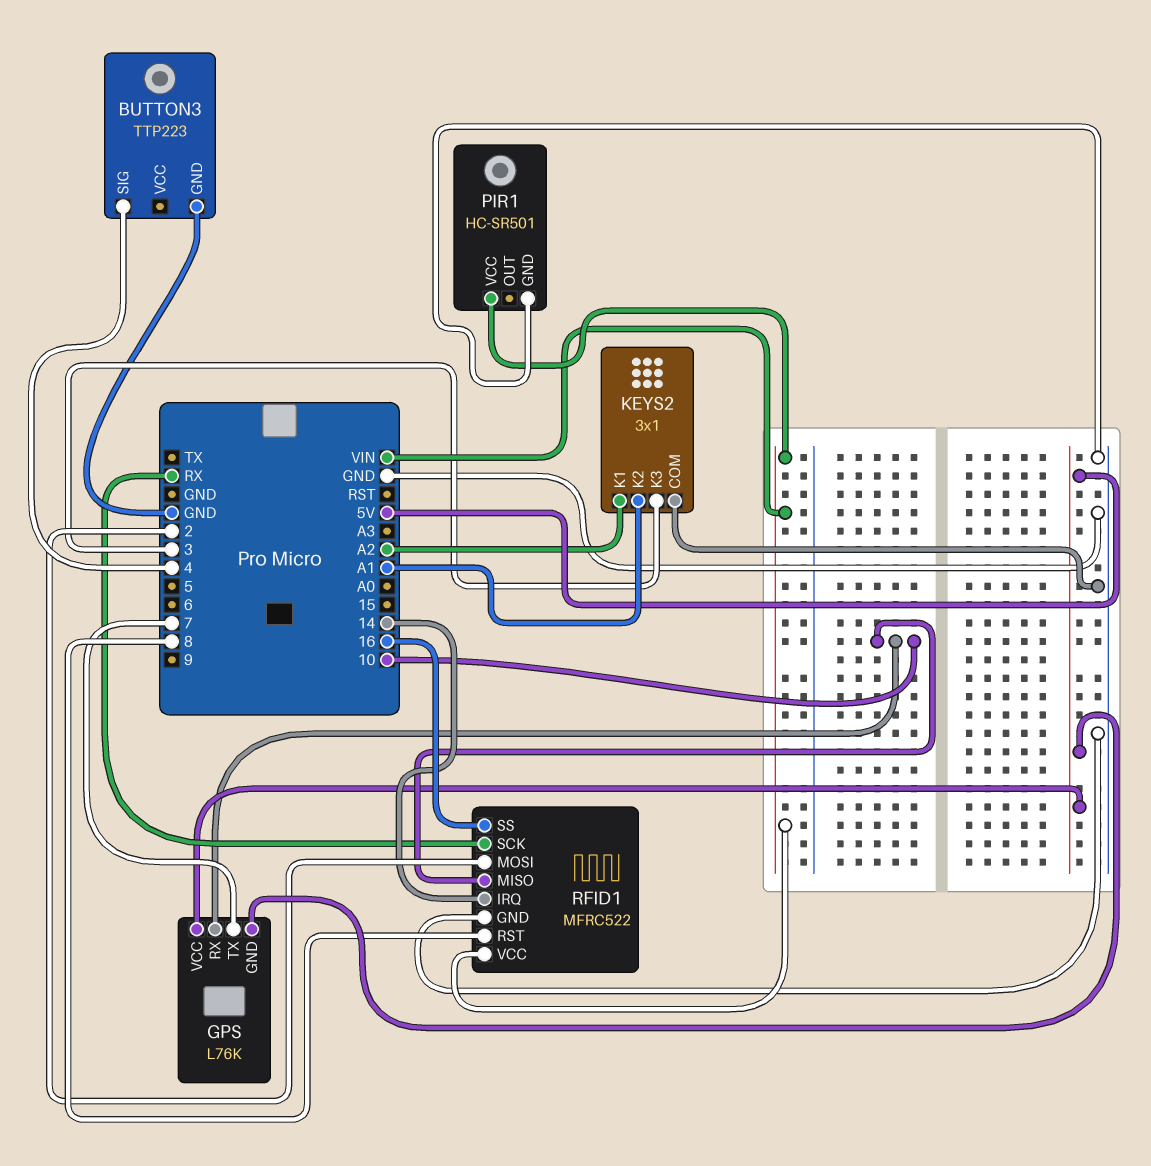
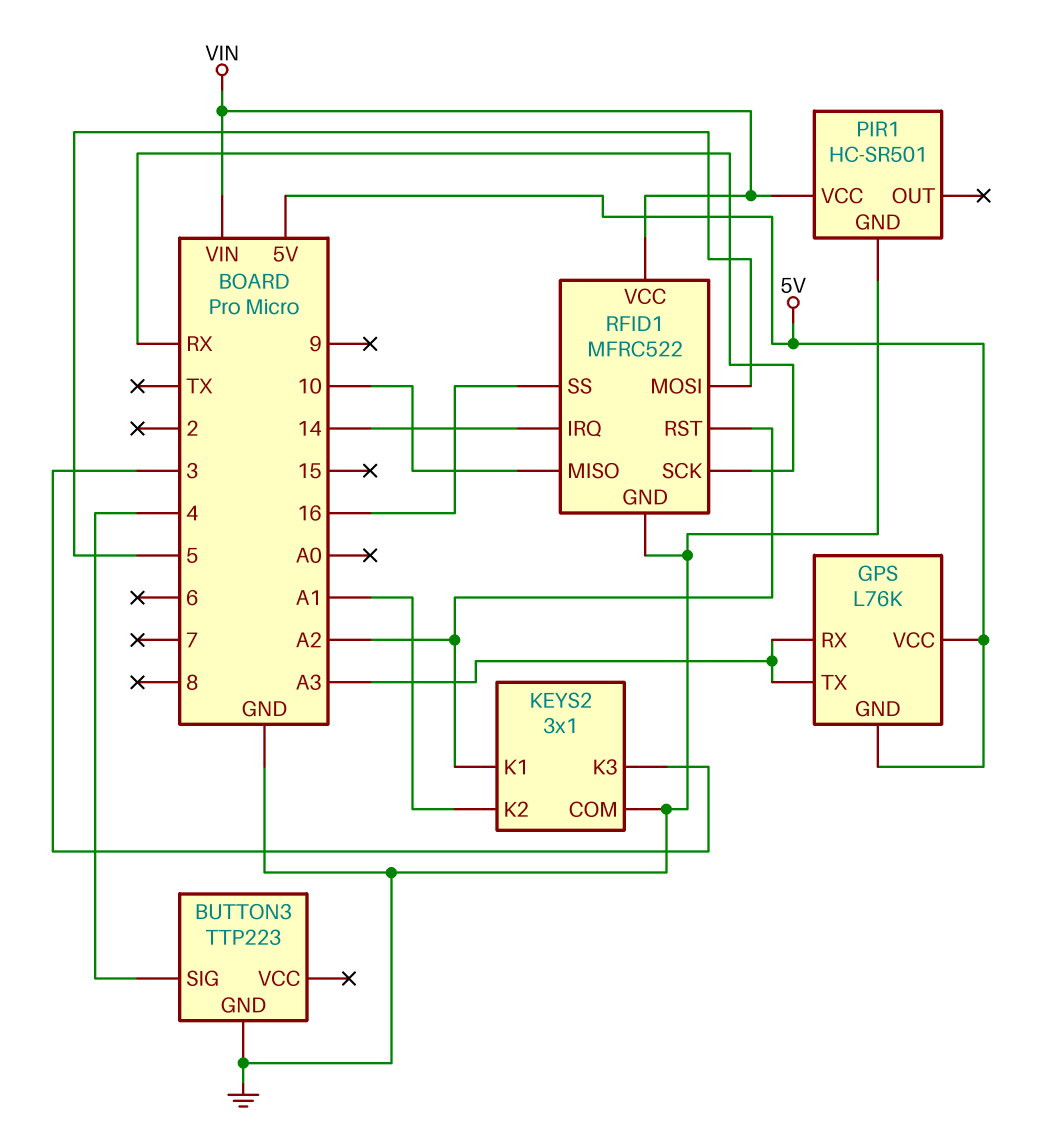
GPS pin RX: 10 -> A3
GPS pin TX: 7 -> A3
RFID1 pin MOSI: 2 -> 5
RFID1 pin RST: 8 -> A2

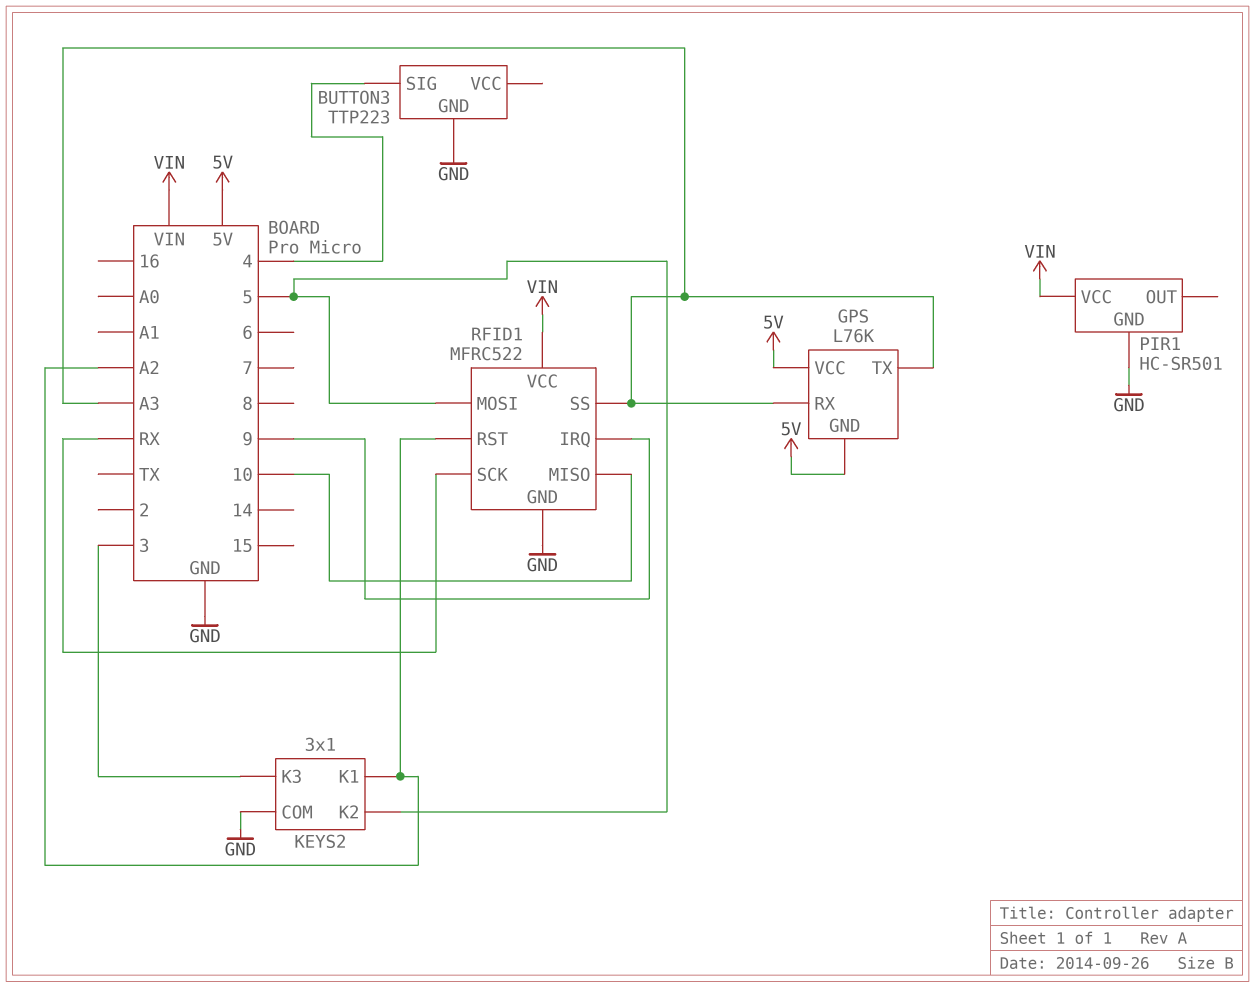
KEYS2 pin K2: A1 -> 5
RFID1 pin IRQ: 14 -> 9
RFID1 pin SS: 16 -> A3

